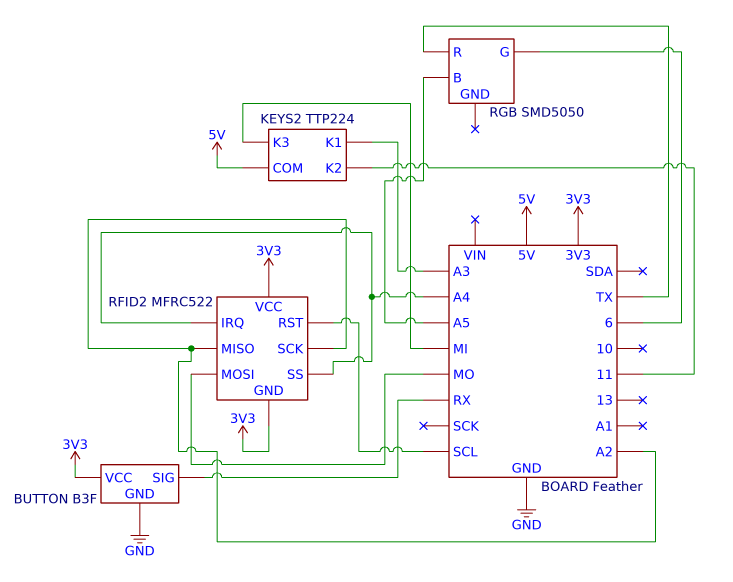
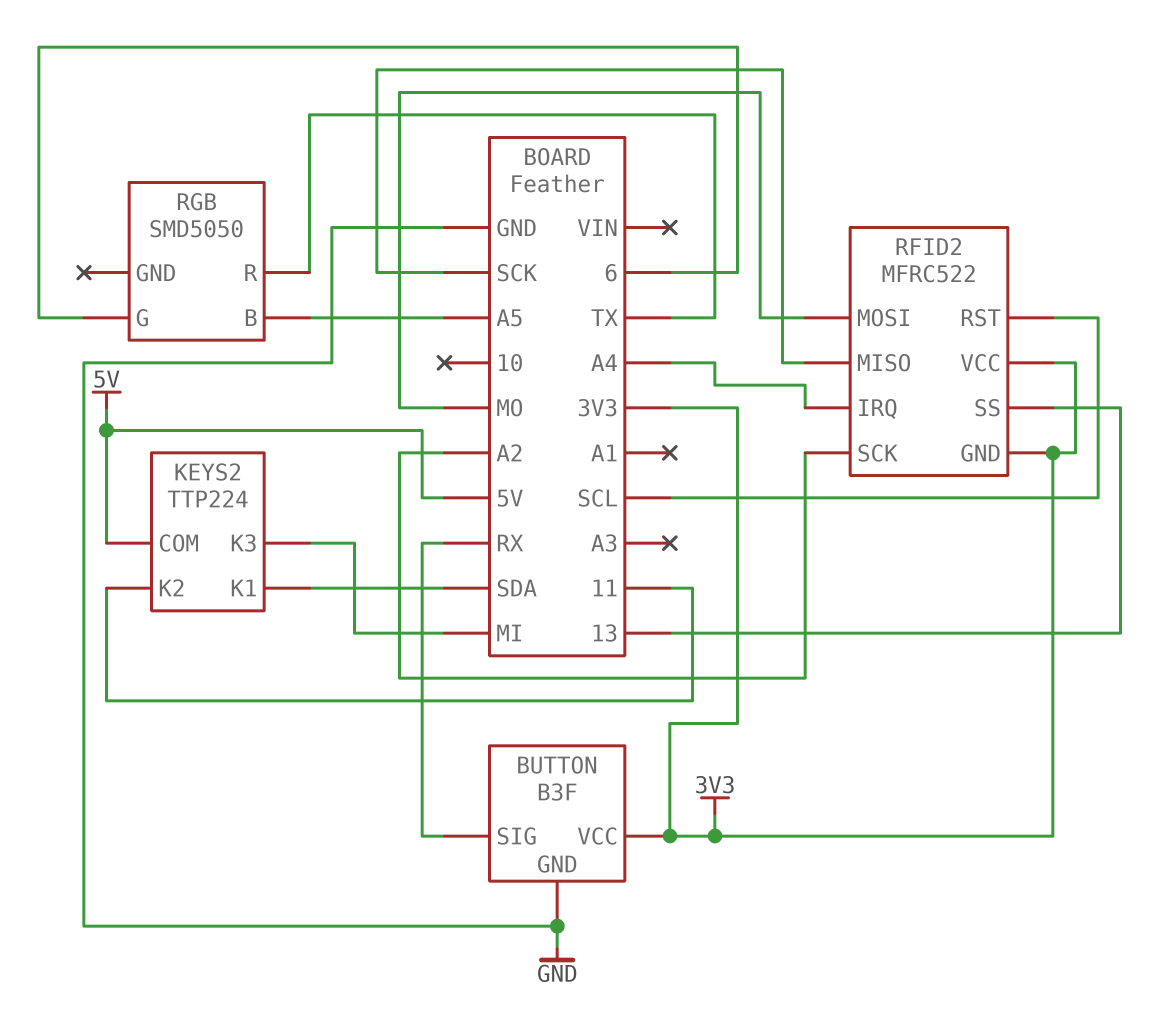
KEYS2 pin K1: A3 -> SDA
RFID2 pin MISO: A2 -> SCK
RFID2 pin SS: A4 -> 13

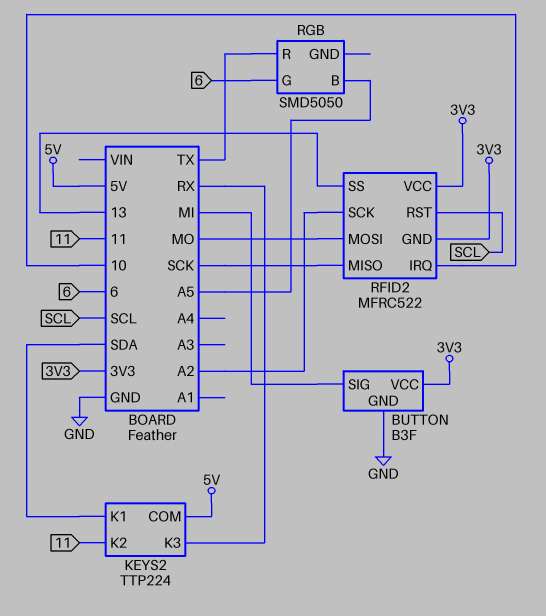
BUTTON pin SIG: RX -> MI
KEYS2 pin K3: MI -> RX
RFID2 pin IRQ: A4 -> 10

